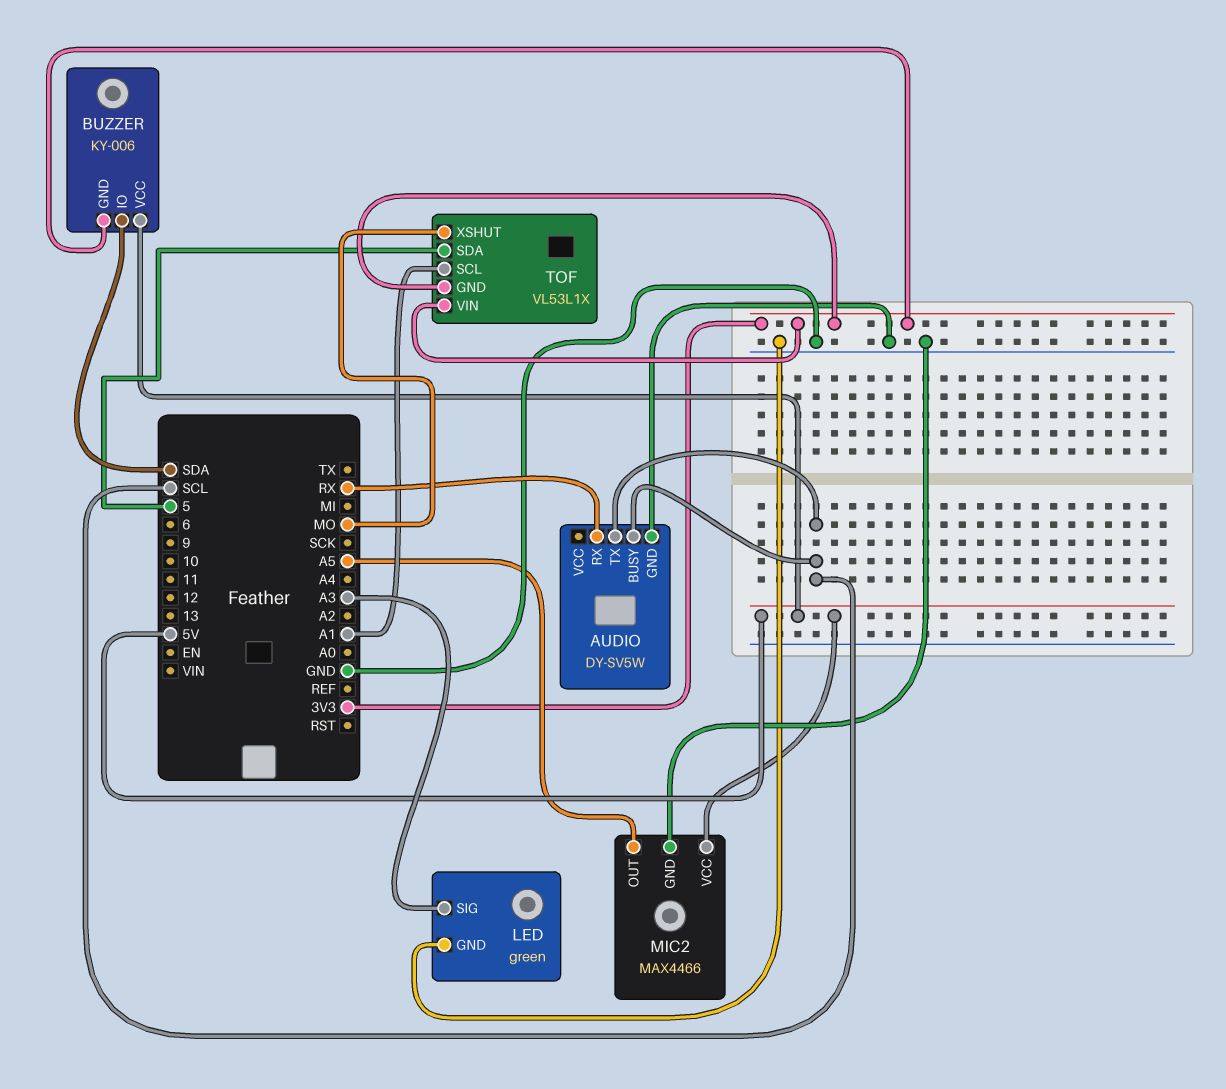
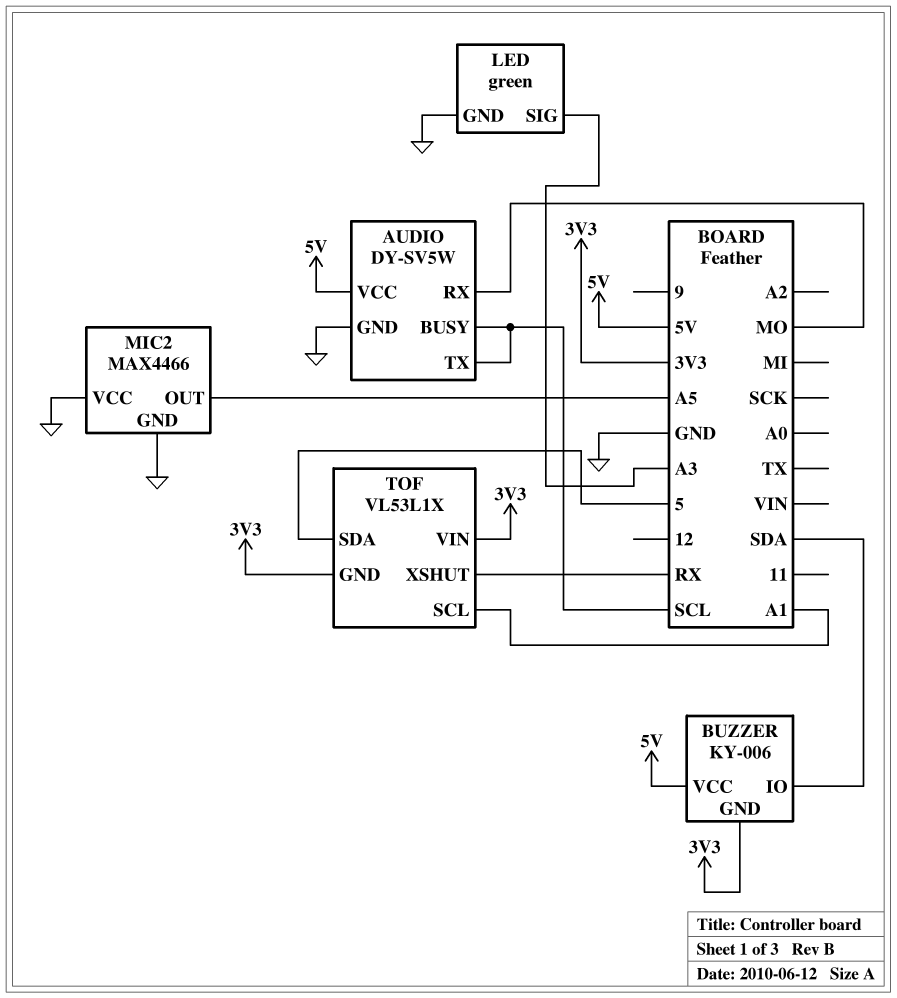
AUDIO pin RX: RX -> MO
AUDIO pin VCC: none -> 5V
MIC2 pin VCC: 5V -> GND
TOF pin XSHUT: MO -> RX

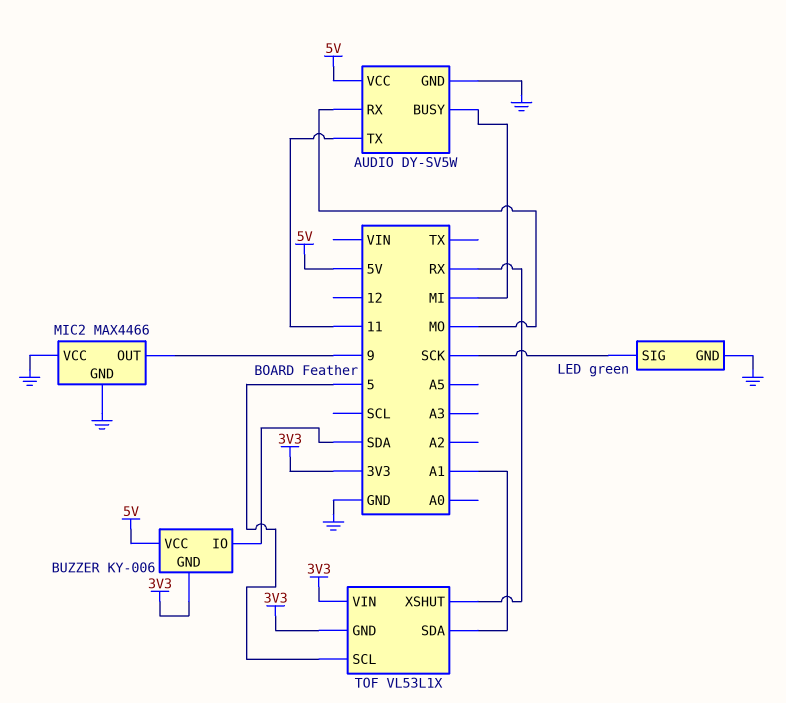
AUDIO pin BUSY: SCL -> MI
AUDIO pin TX: SCL -> 11
LED pin SIG: A3 -> SCK
MIC2 pin OUT: A5 -> 9
TOF pin SCL: A1 -> 5
TOF pin SDA: 5 -> A1

